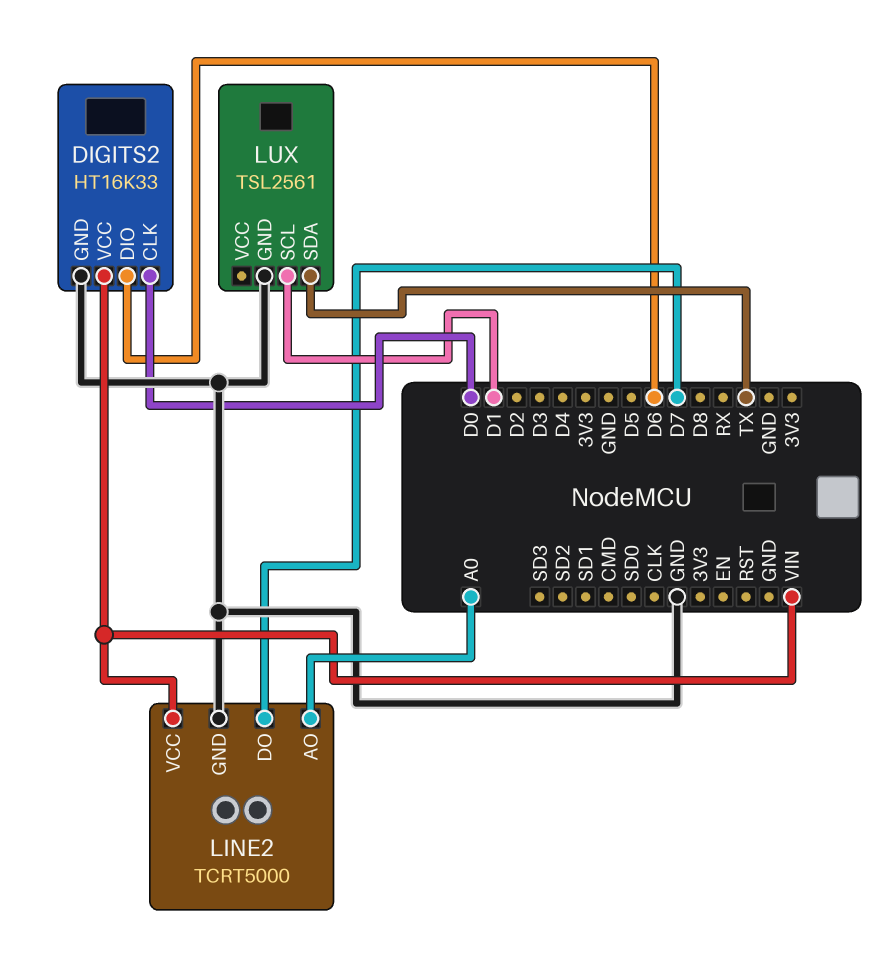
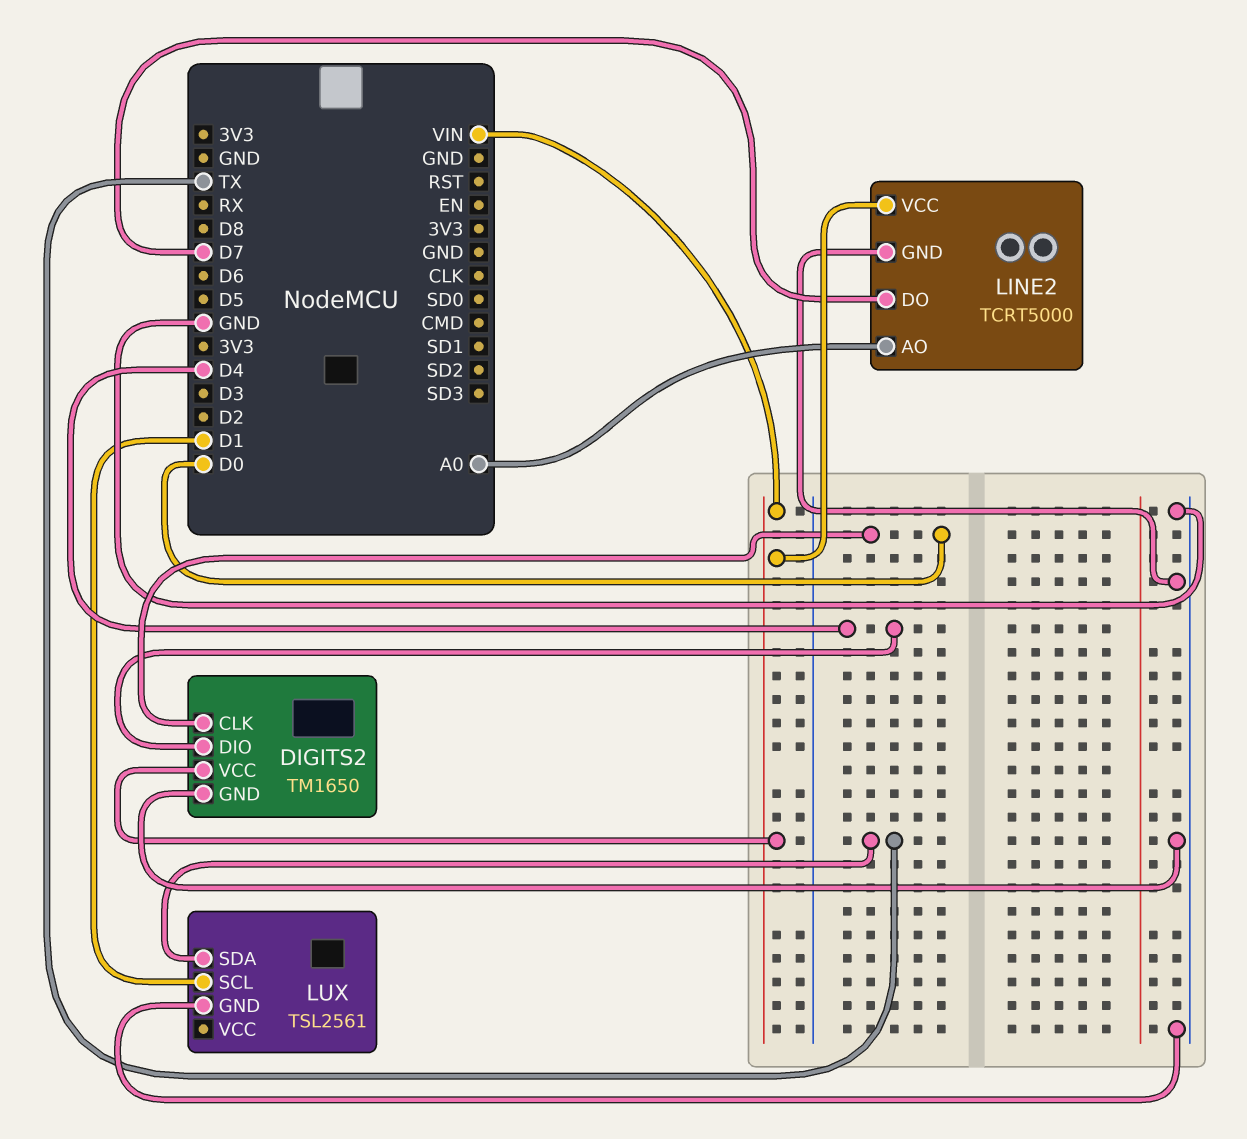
DIGITS2: HT16K33 -> TM1650
DIGITS2 pin DIO: D6 -> D4

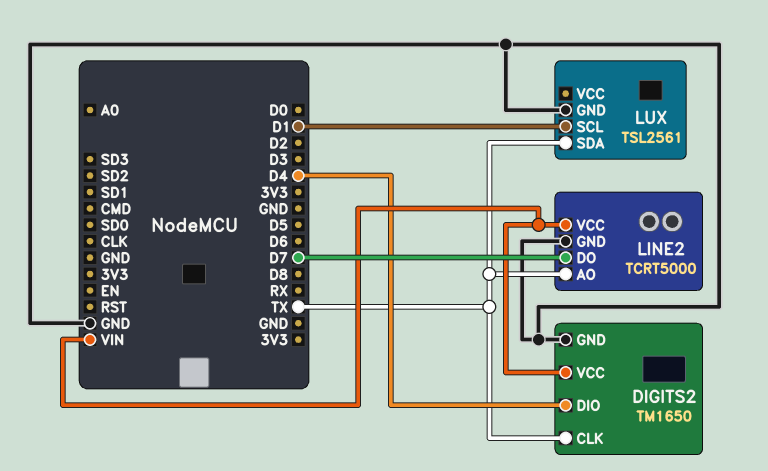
DIGITS2 pin CLK: D0 -> TX
LINE2 pin AO: A0 -> TX

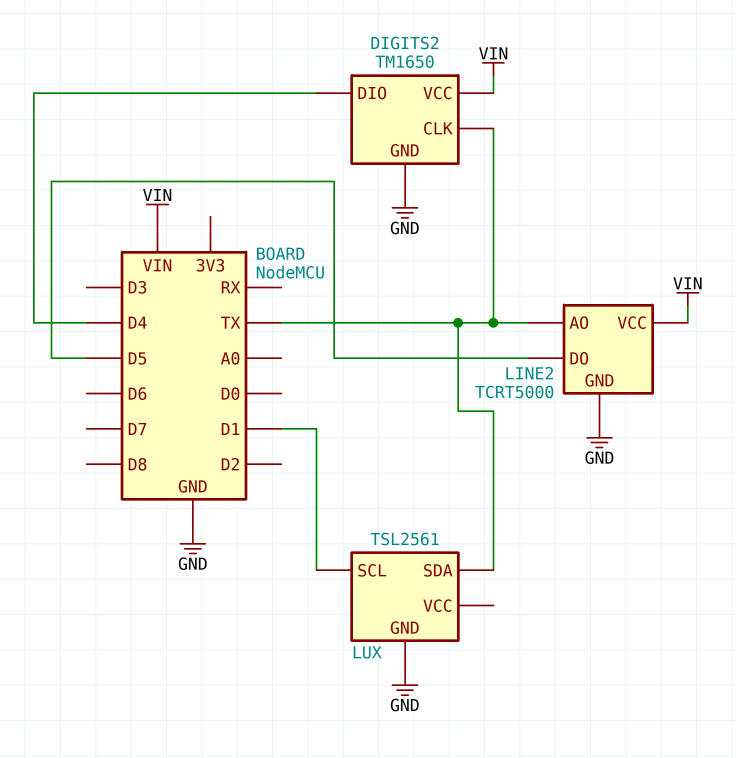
LINE2 pin DO: D7 -> D5

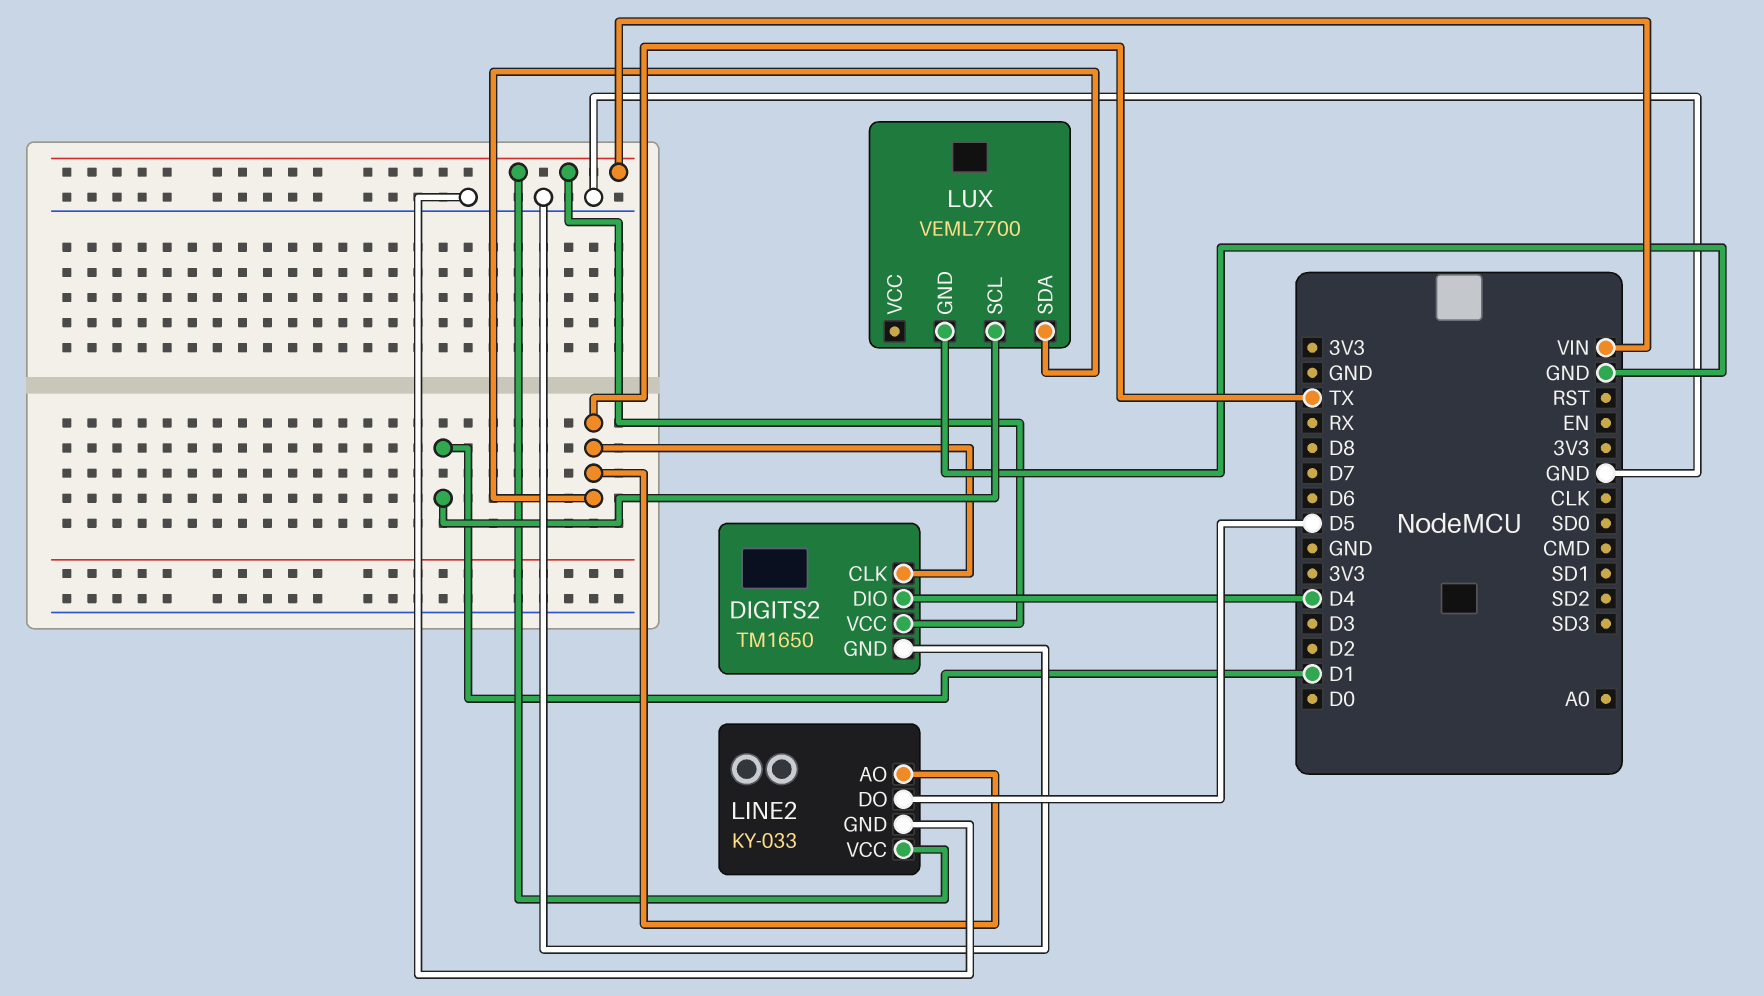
LINE2: TCRT5000 -> KY-033
LUX: TSL2561 -> VEML7700

